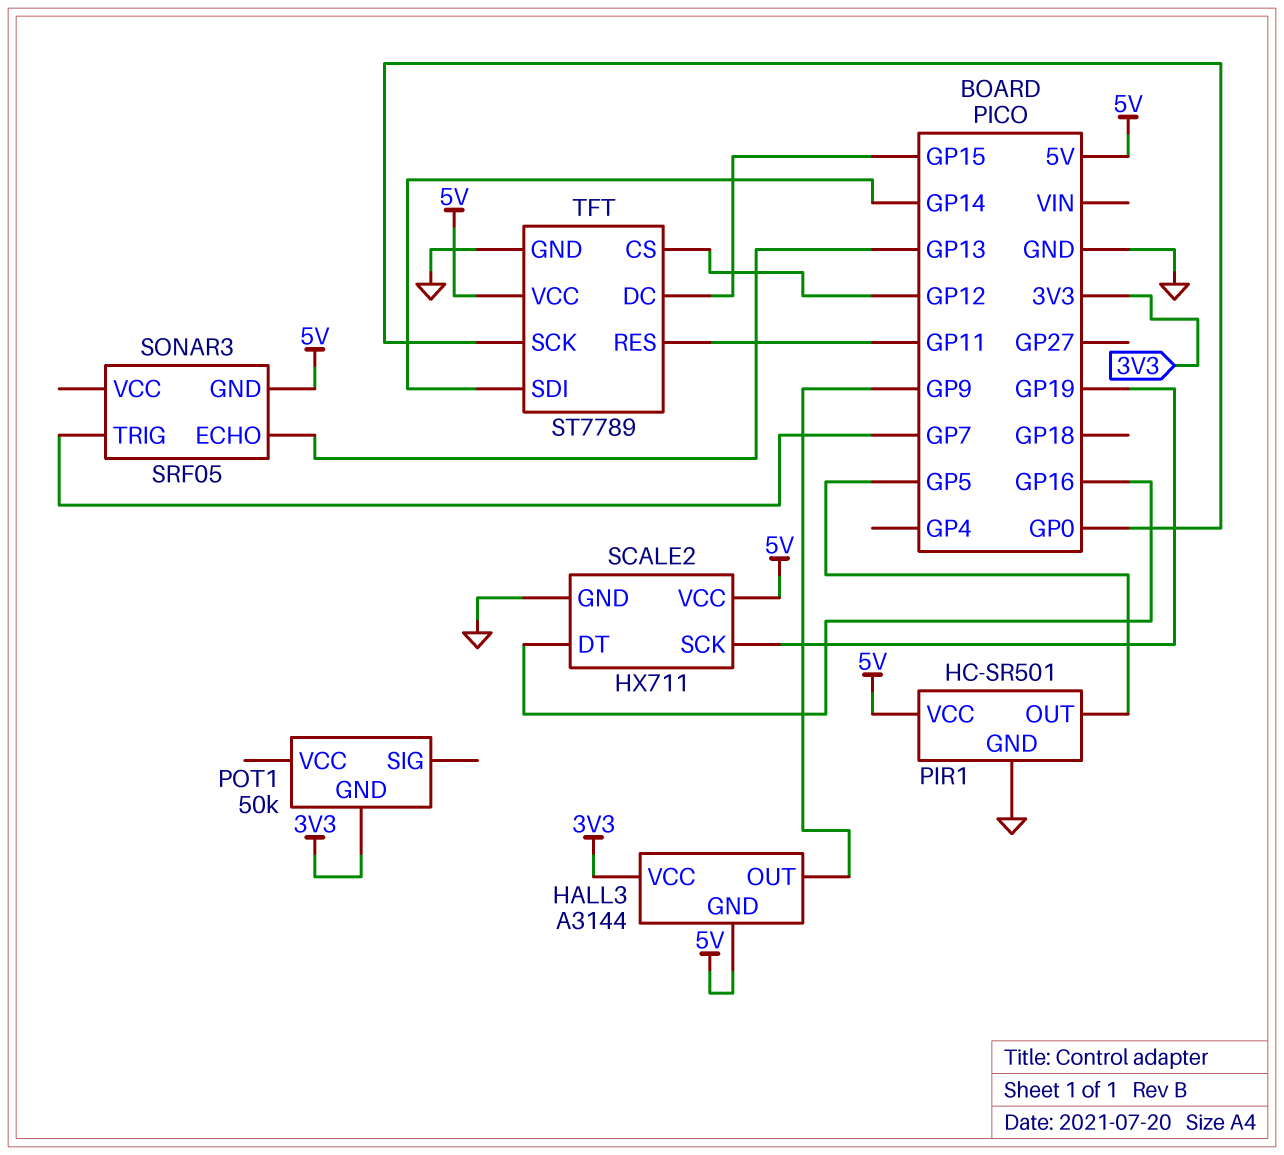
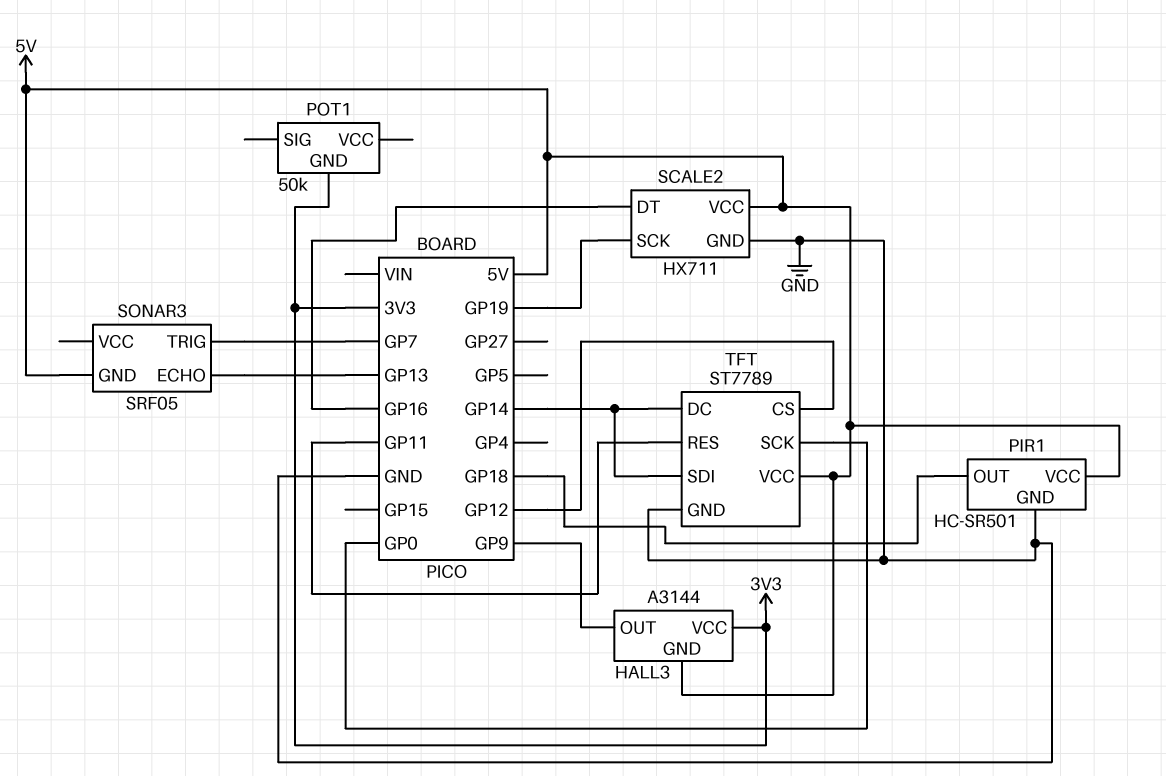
PIR1 pin OUT: GP5 -> GP18
TFT pin DC: GP15 -> GP14

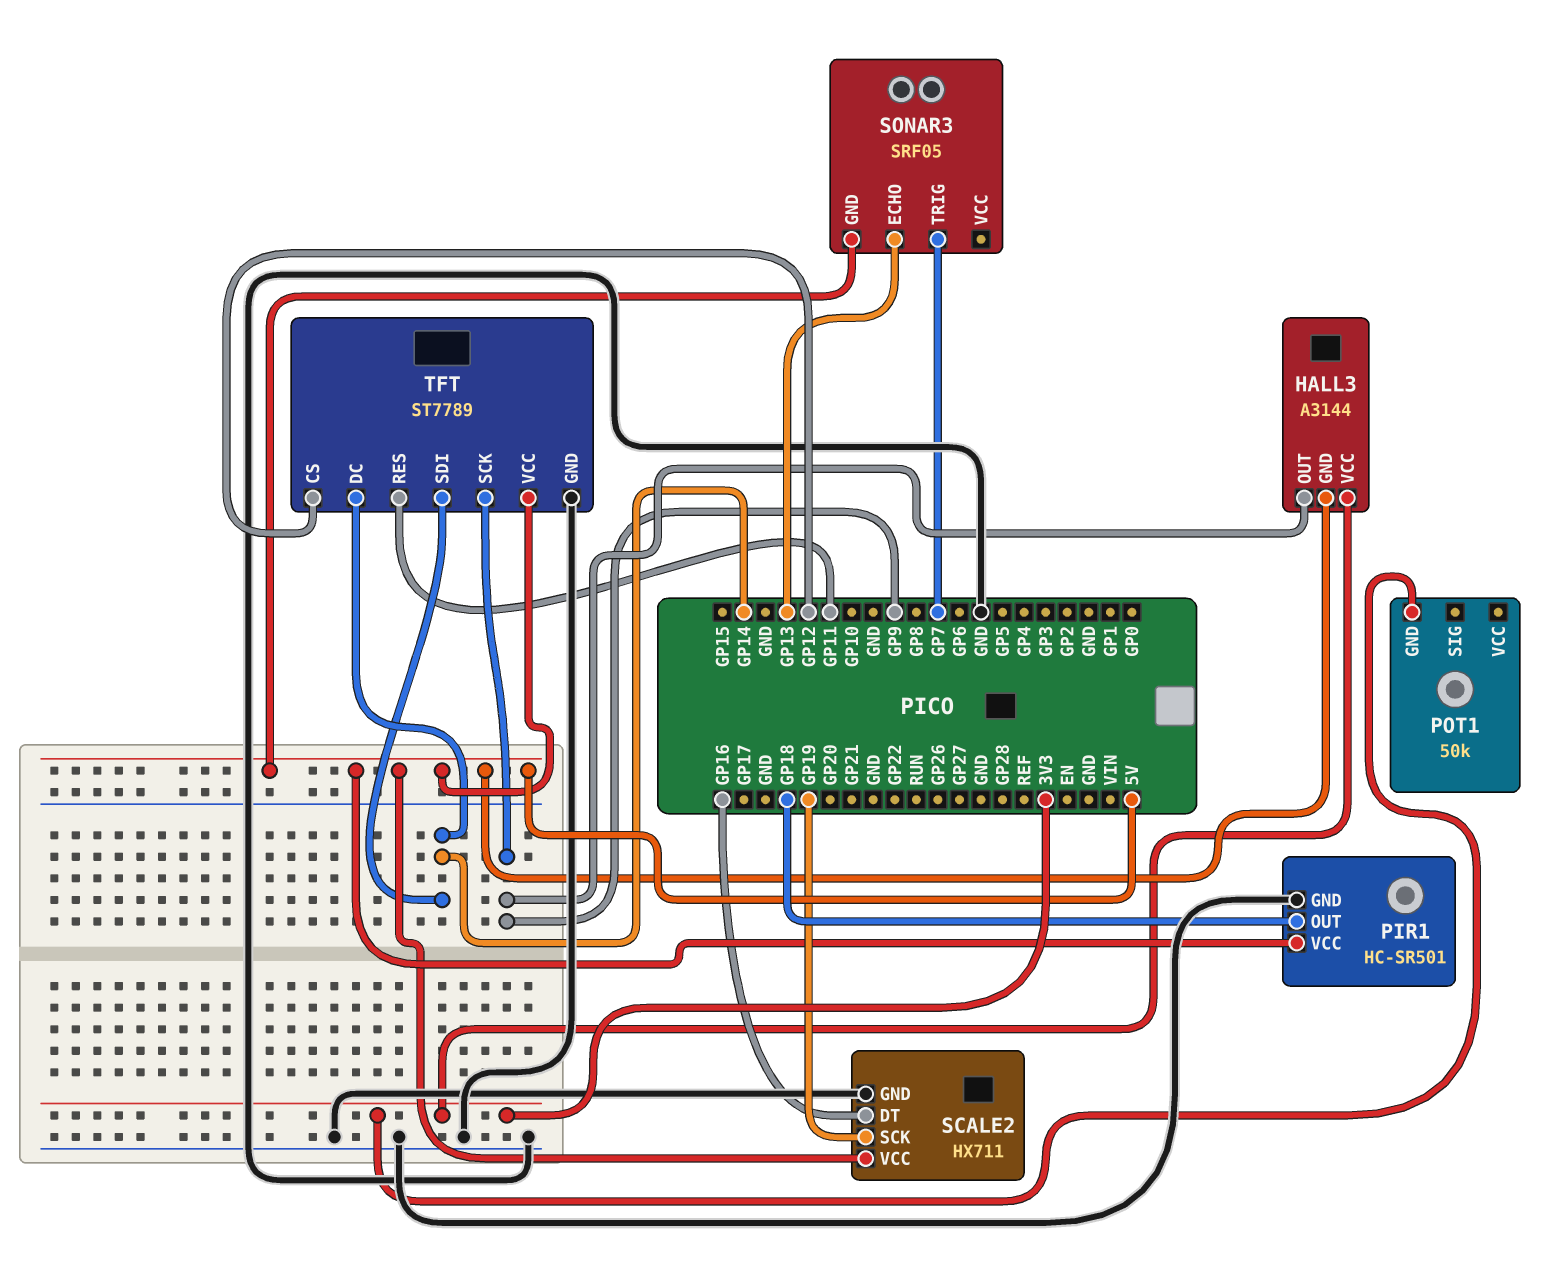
TFT pin SCK: GP0 -> GP9

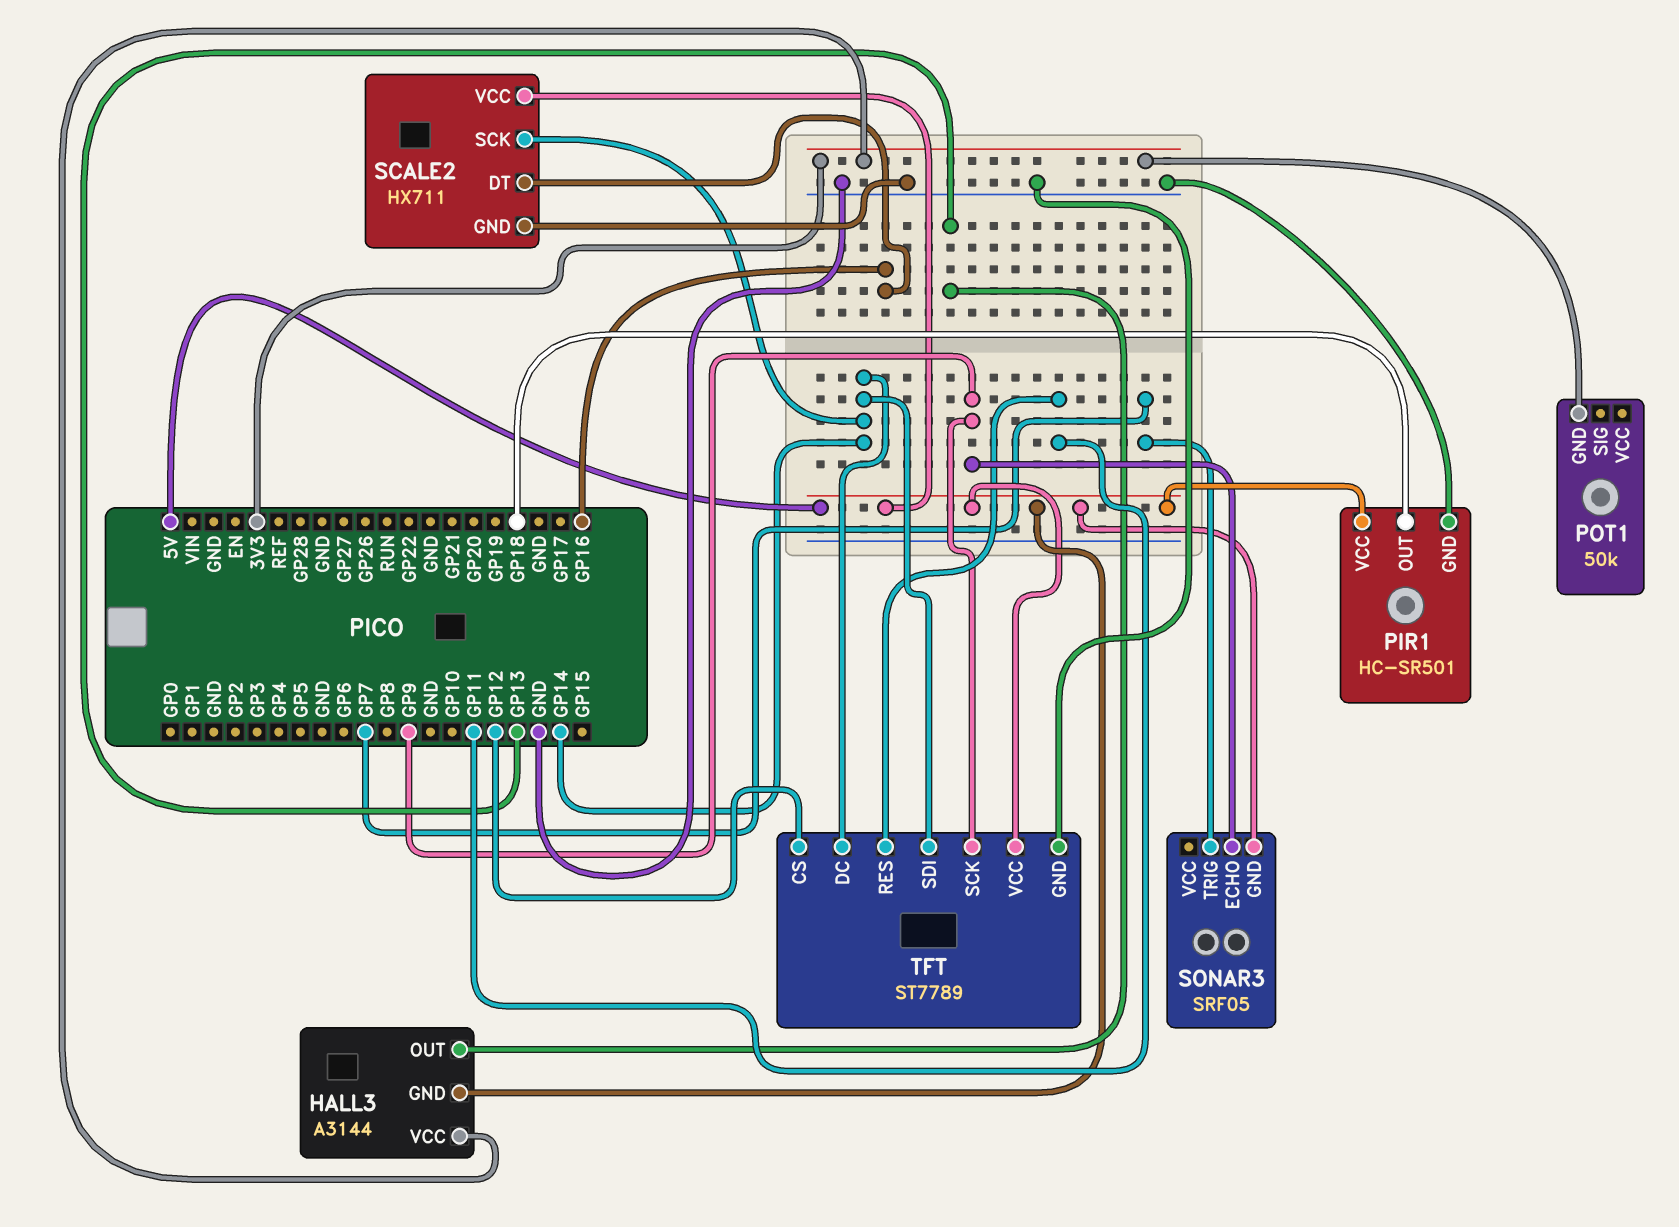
HALL3 pin OUT: GP9 -> GP13
SCALE2 pin SCK: GP19 -> GP14
SONAR3 pin ECHO: GP13 -> GP9

